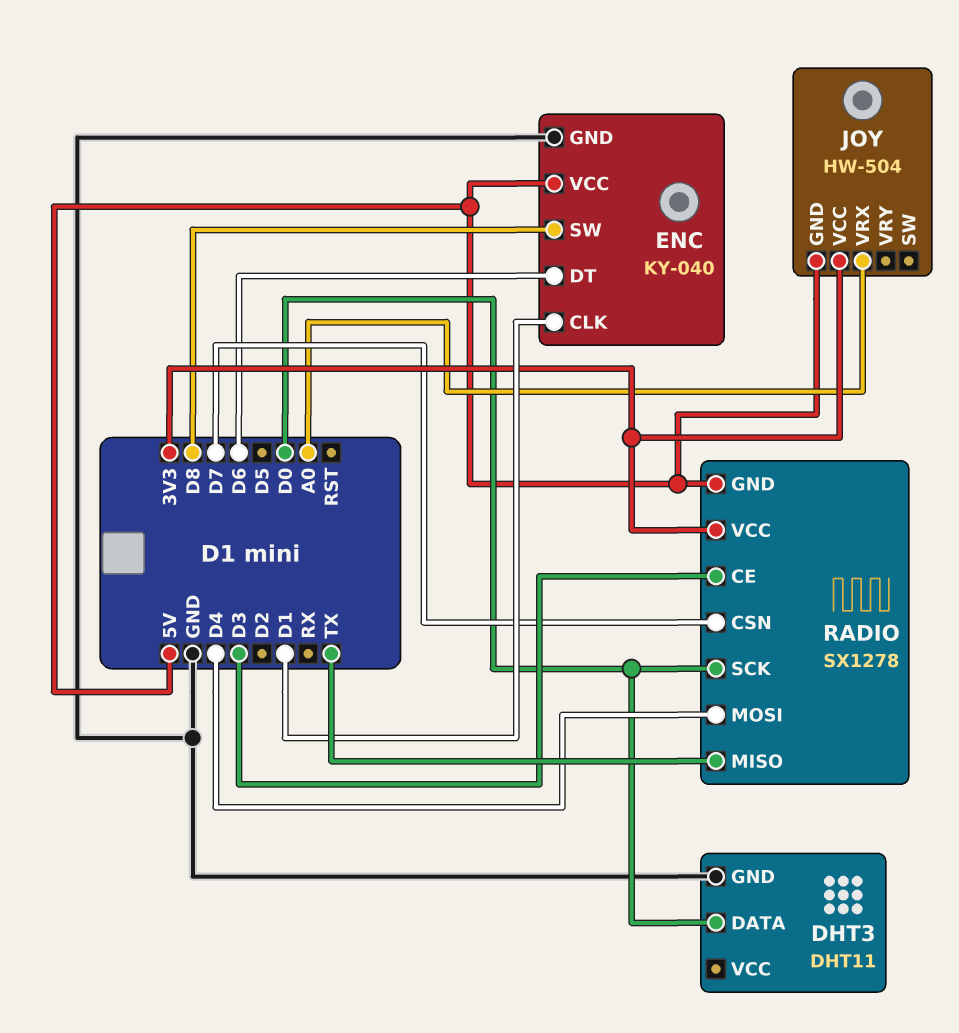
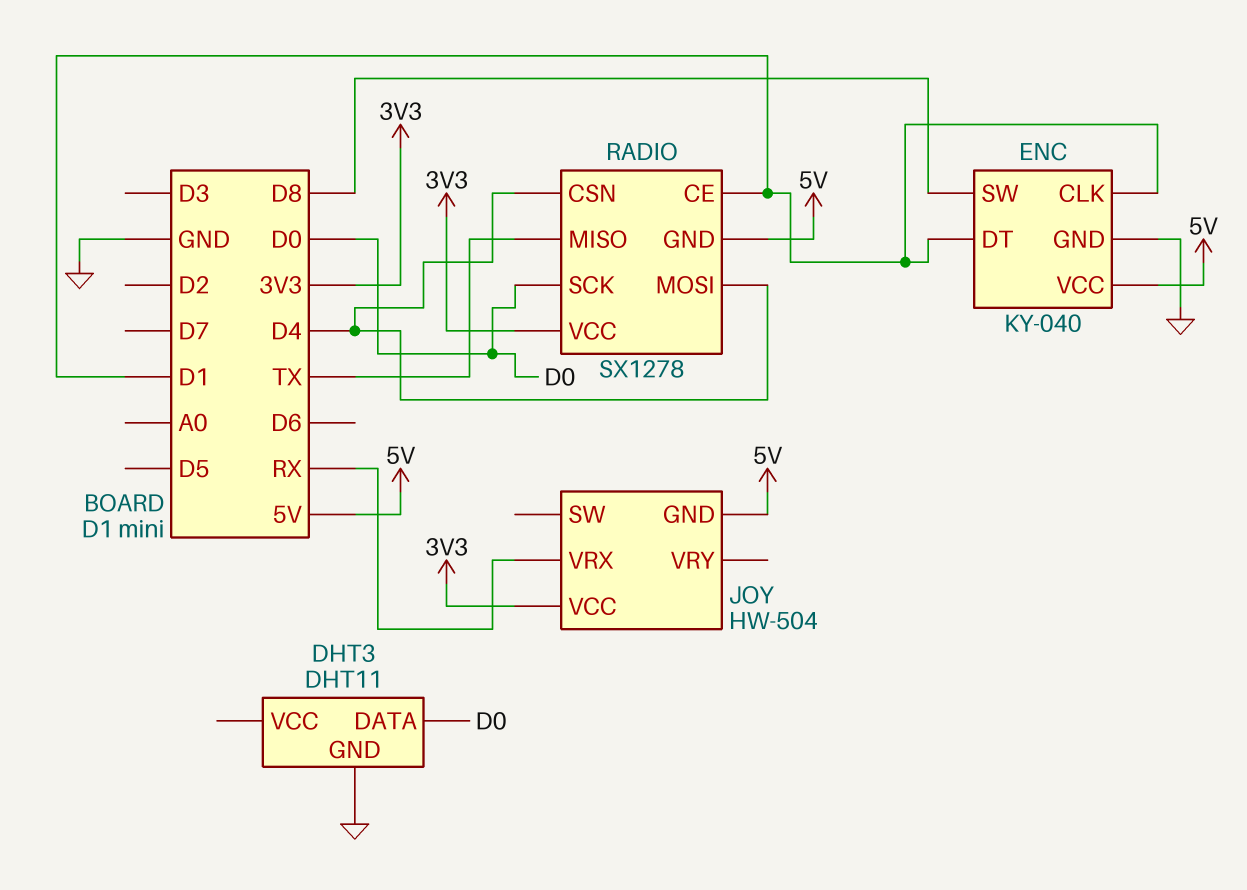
ENC pin DT: D6 -> D1
JOY pin VRX: A0 -> RX
RADIO pin CE: D3 -> D1
RADIO pin CSN: D7 -> D4

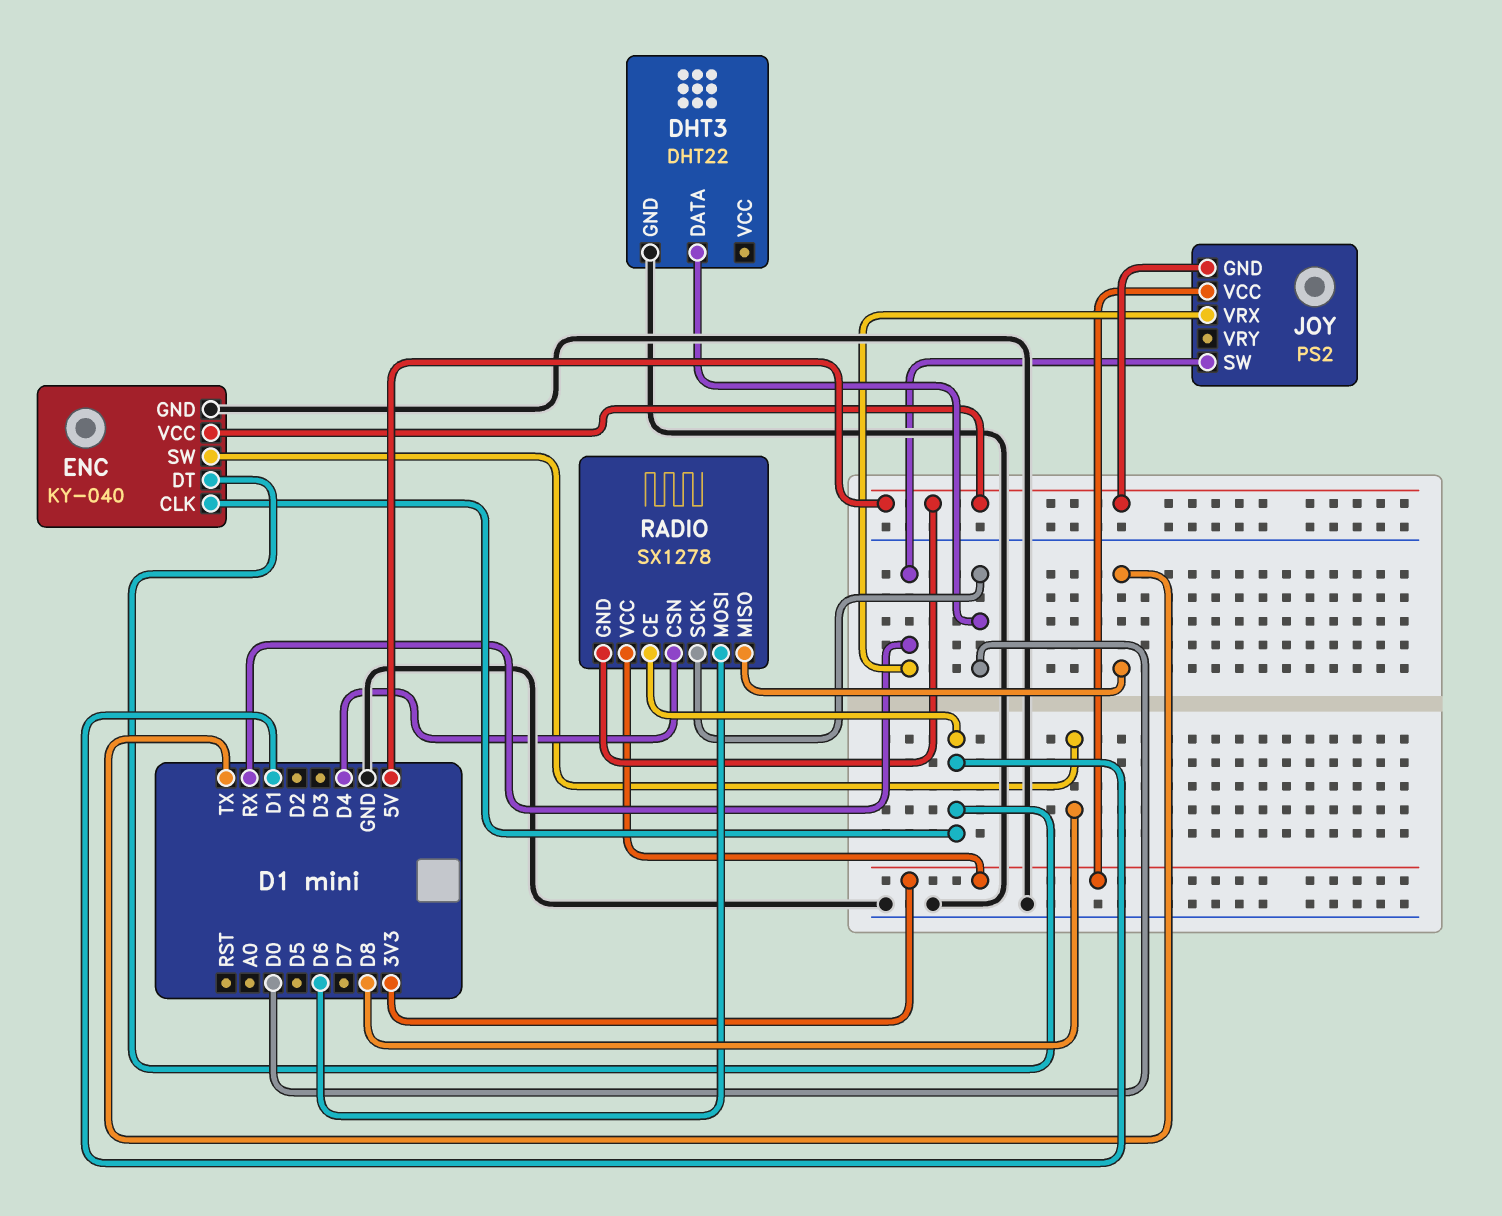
DHT3: DHT11 -> DHT22
JOY: HW-504 -> PS2
JOY pin SW: none -> RX
RADIO pin MOSI: D4 -> D6

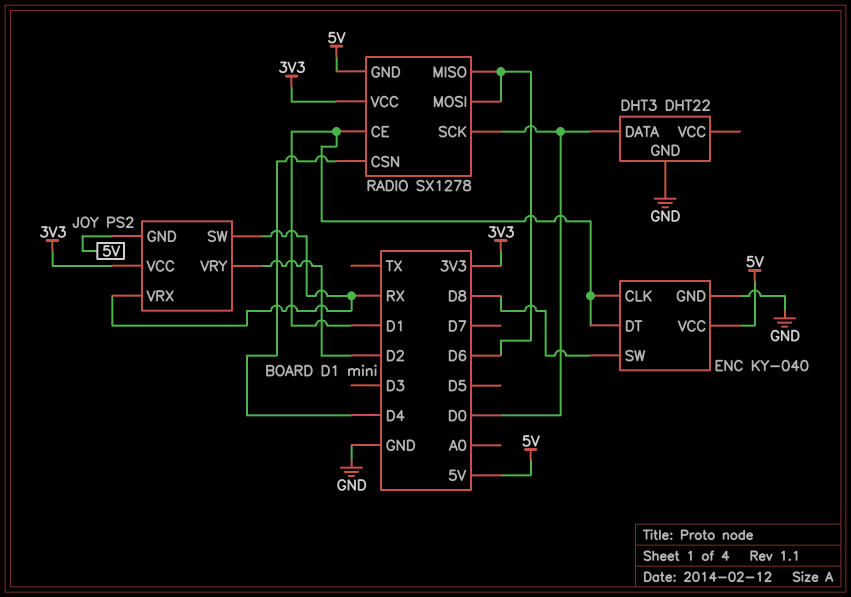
JOY pin VRY: none -> D2
RADIO pin MISO: TX -> D6

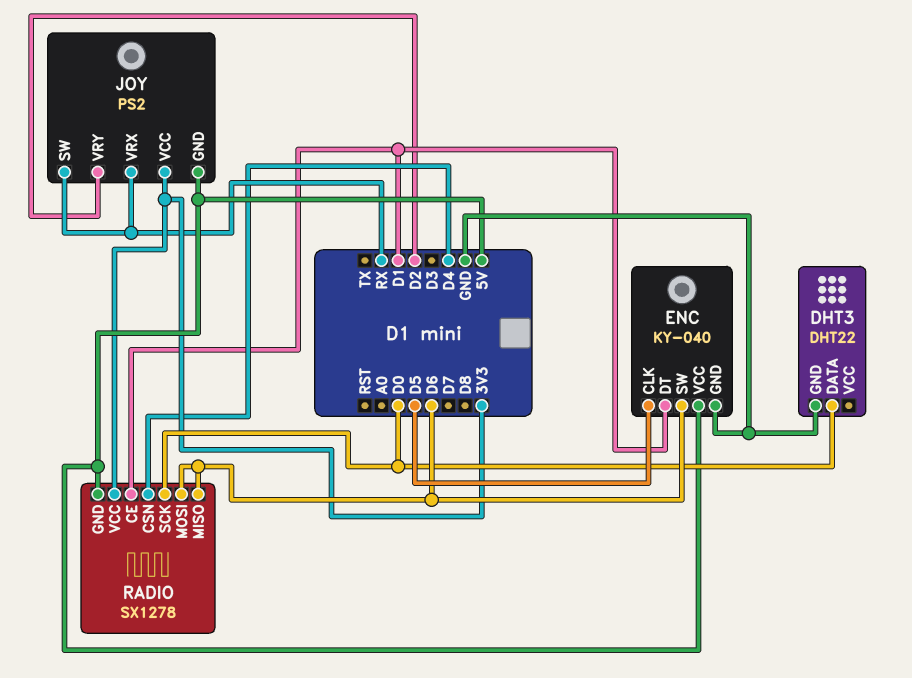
ENC pin CLK: D1 -> D5
ENC pin SW: D8 -> D6

